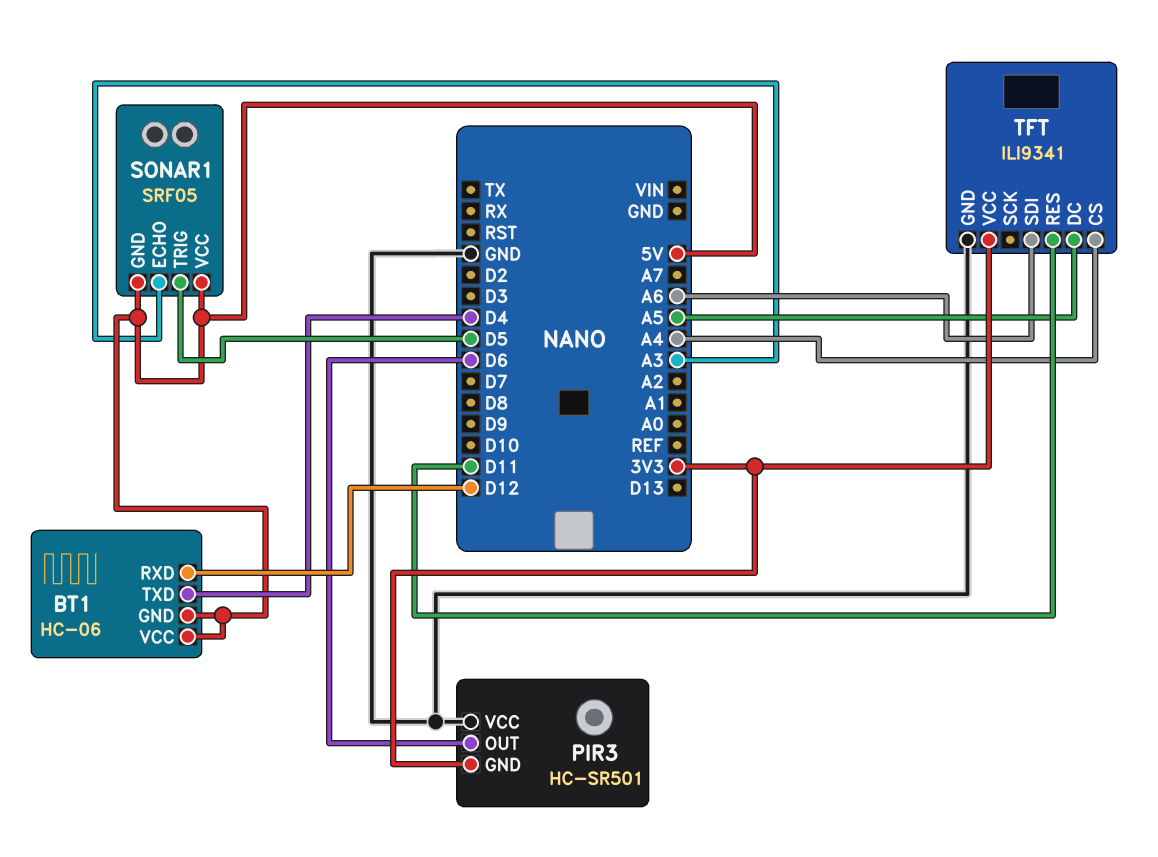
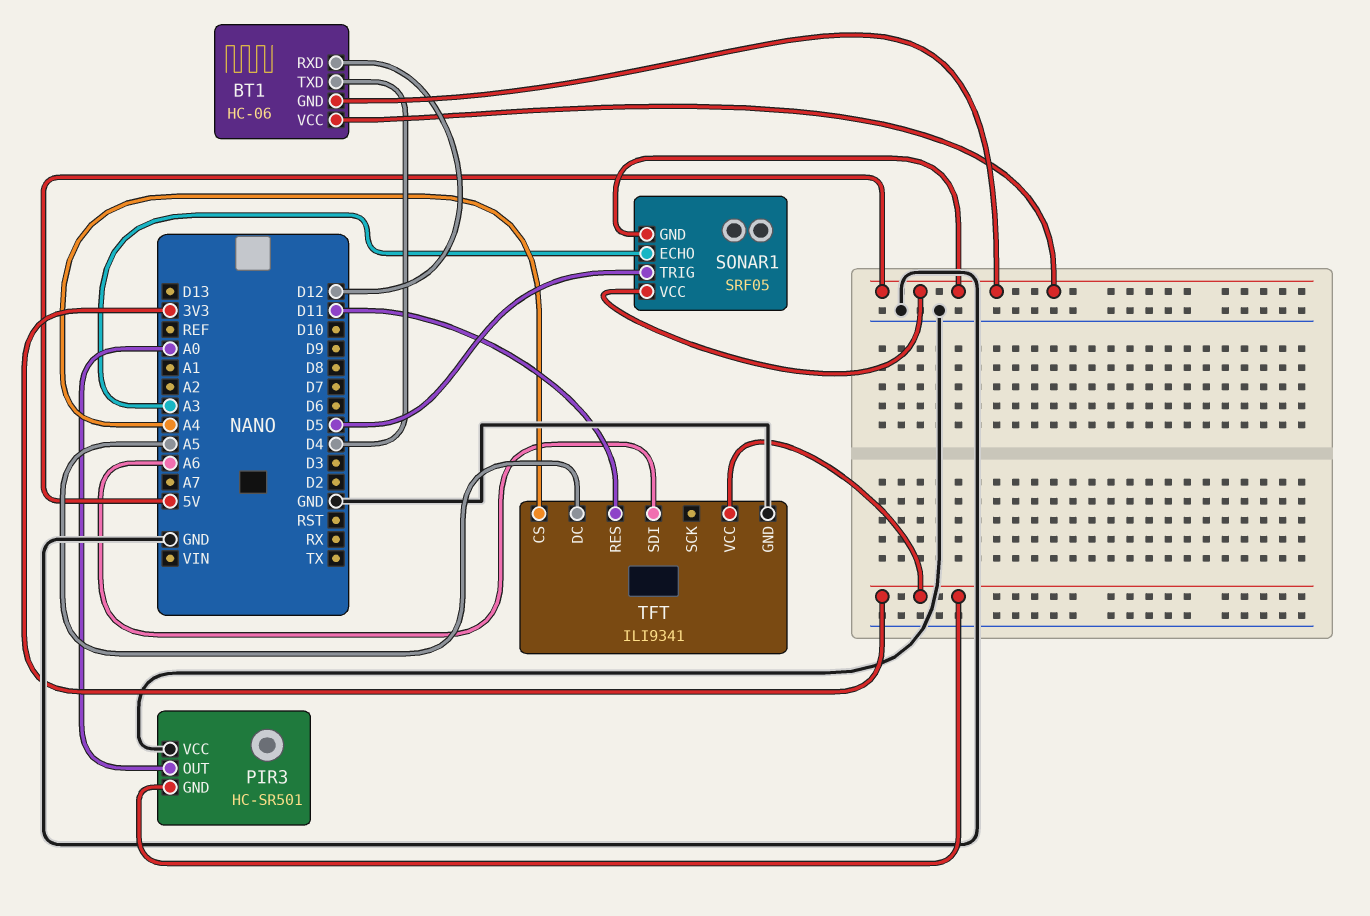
PIR3 pin OUT: D6 -> A0

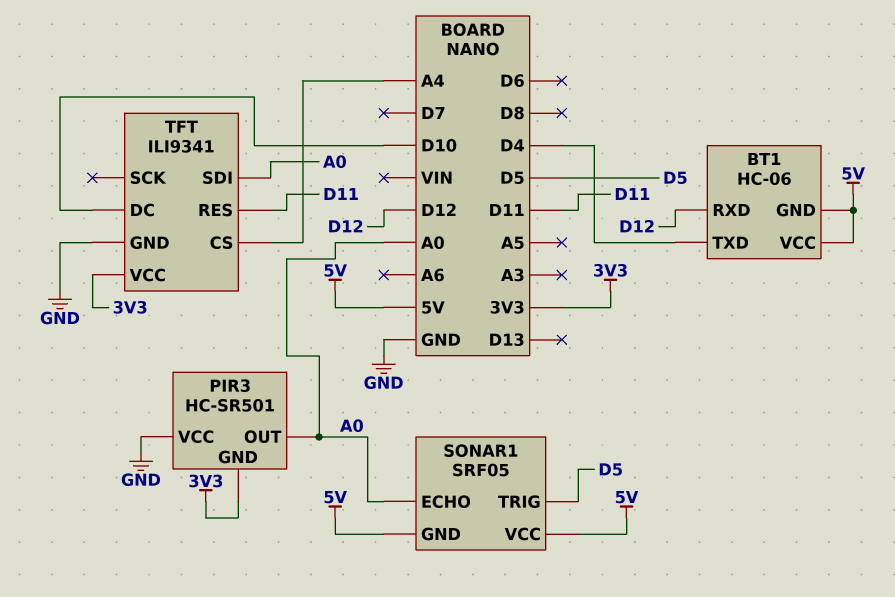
SONAR1 pin ECHO: A3 -> A0
TFT pin DC: A5 -> D10
TFT pin SDI: A6 -> A0

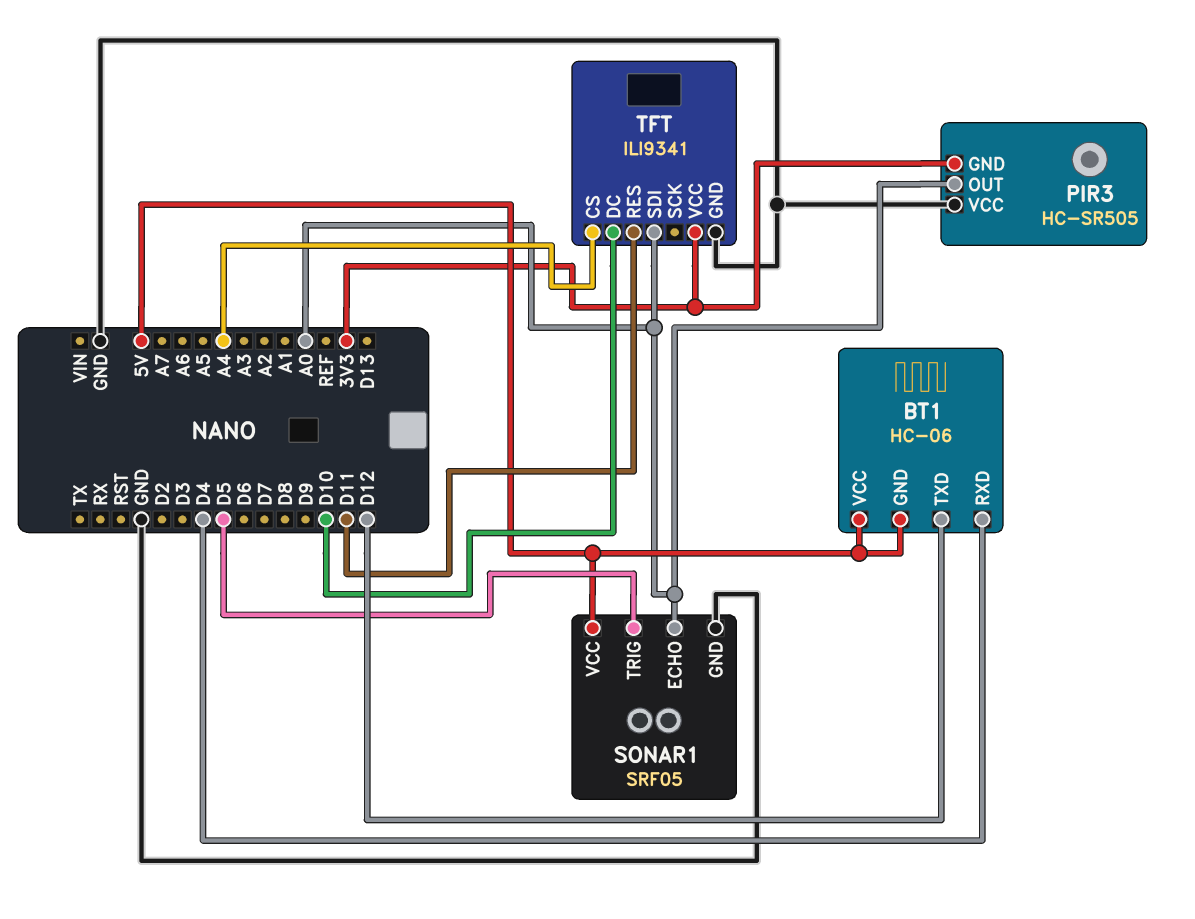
BT1 pin RXD: D12 -> D4
BT1 pin TXD: D4 -> D12
PIR3: HC-SR501 -> HC-SR505
SONAR1 pin GND: 5V -> GND

